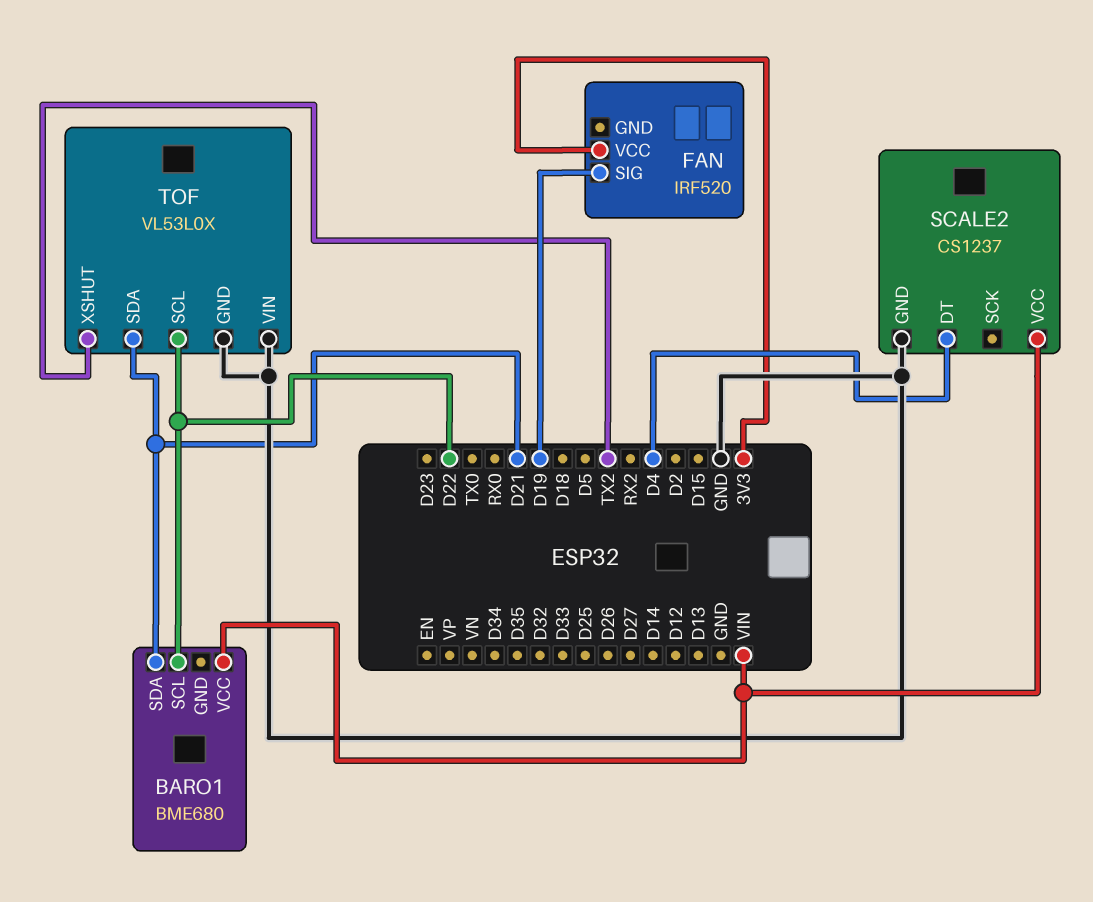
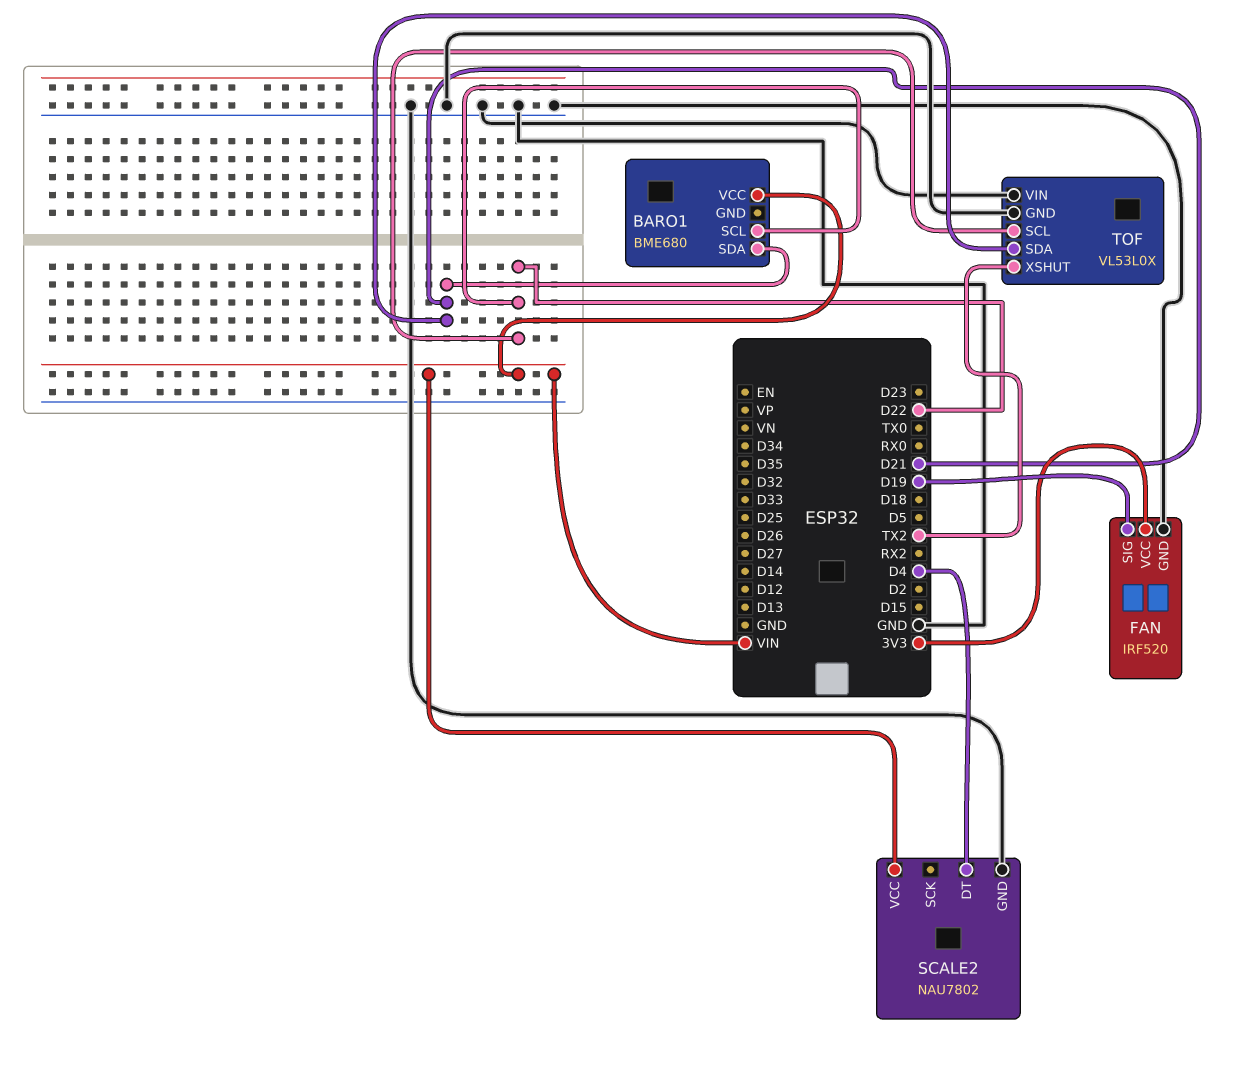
FAN pin GND: none -> GND
SCALE2: CS1237 -> NAU7802

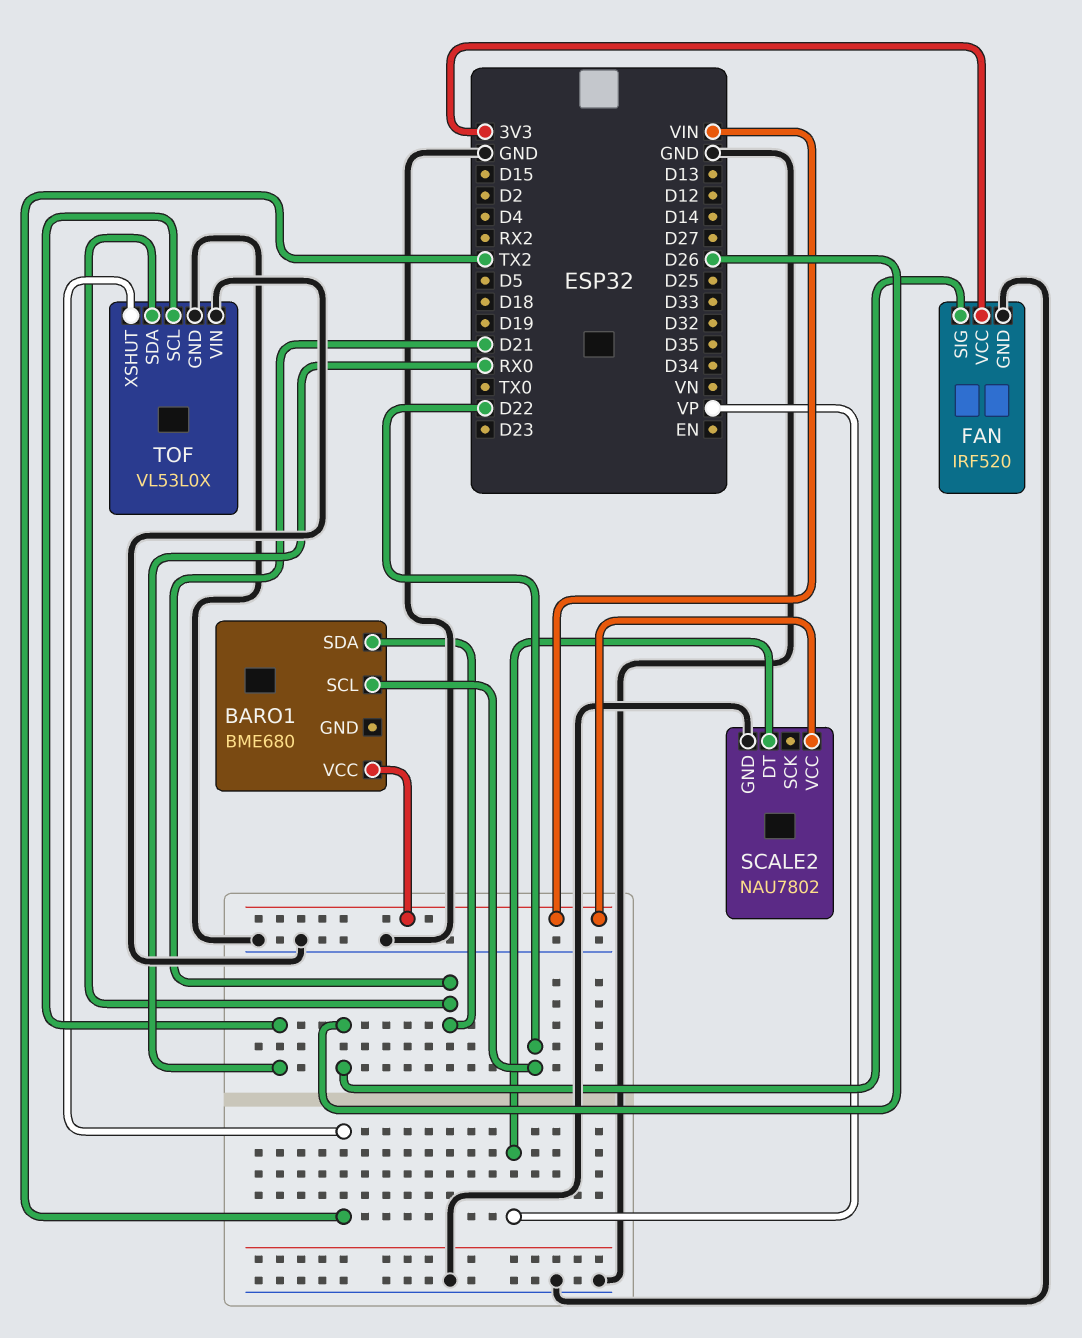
FAN pin SIG: D19 -> D26
SCALE2 pin DT: D4 -> VP
TOF pin SCL: D22 -> RX0

